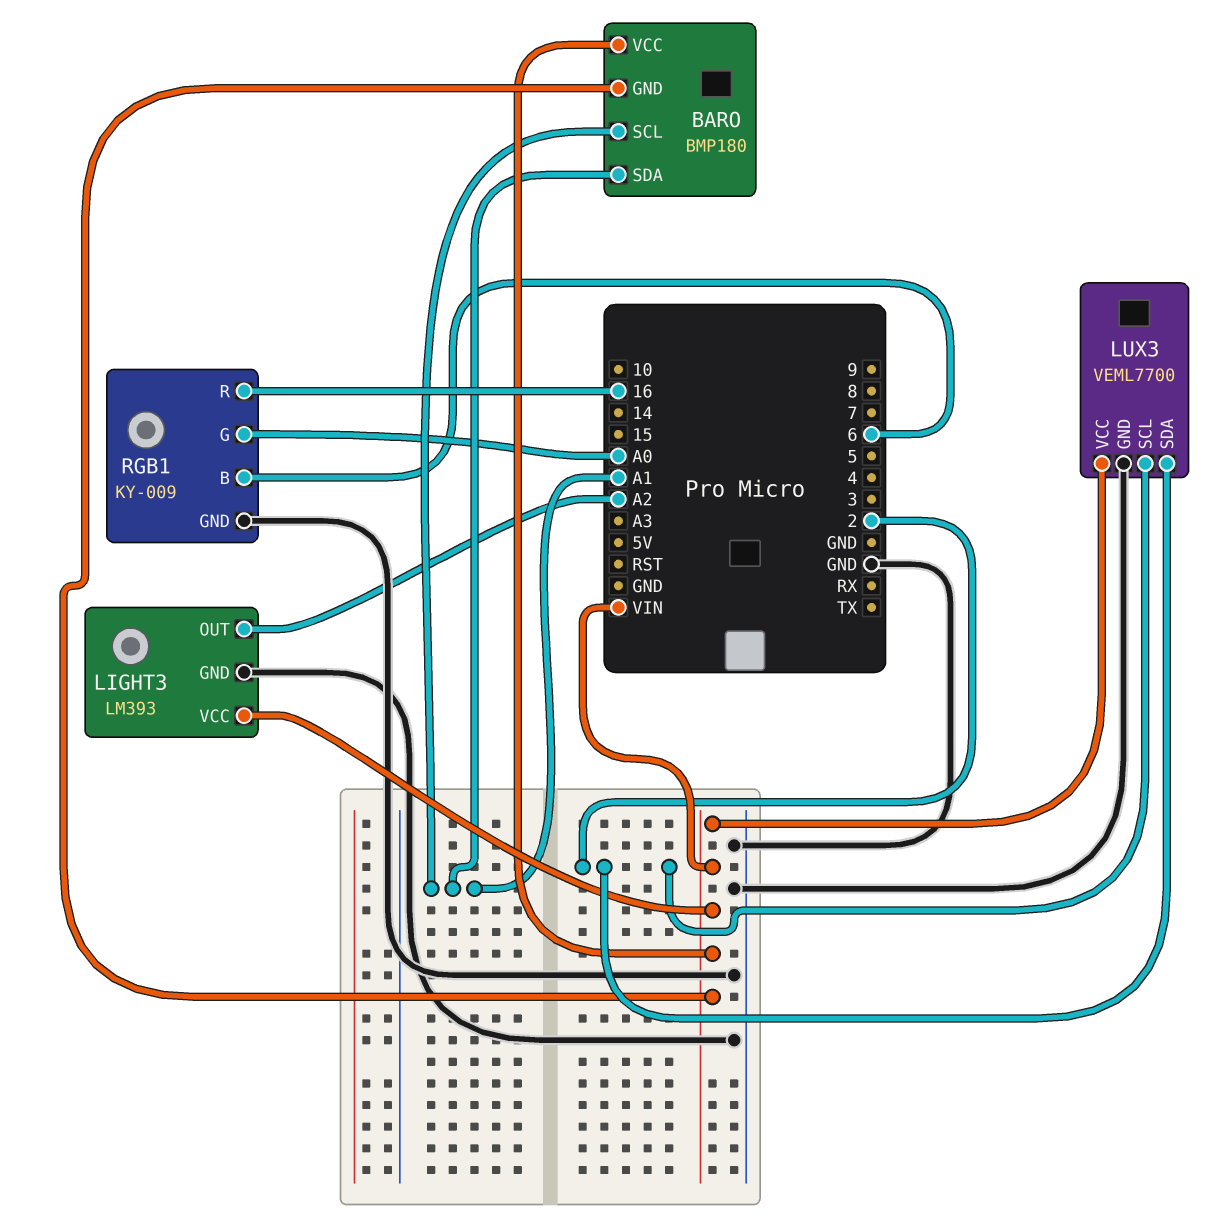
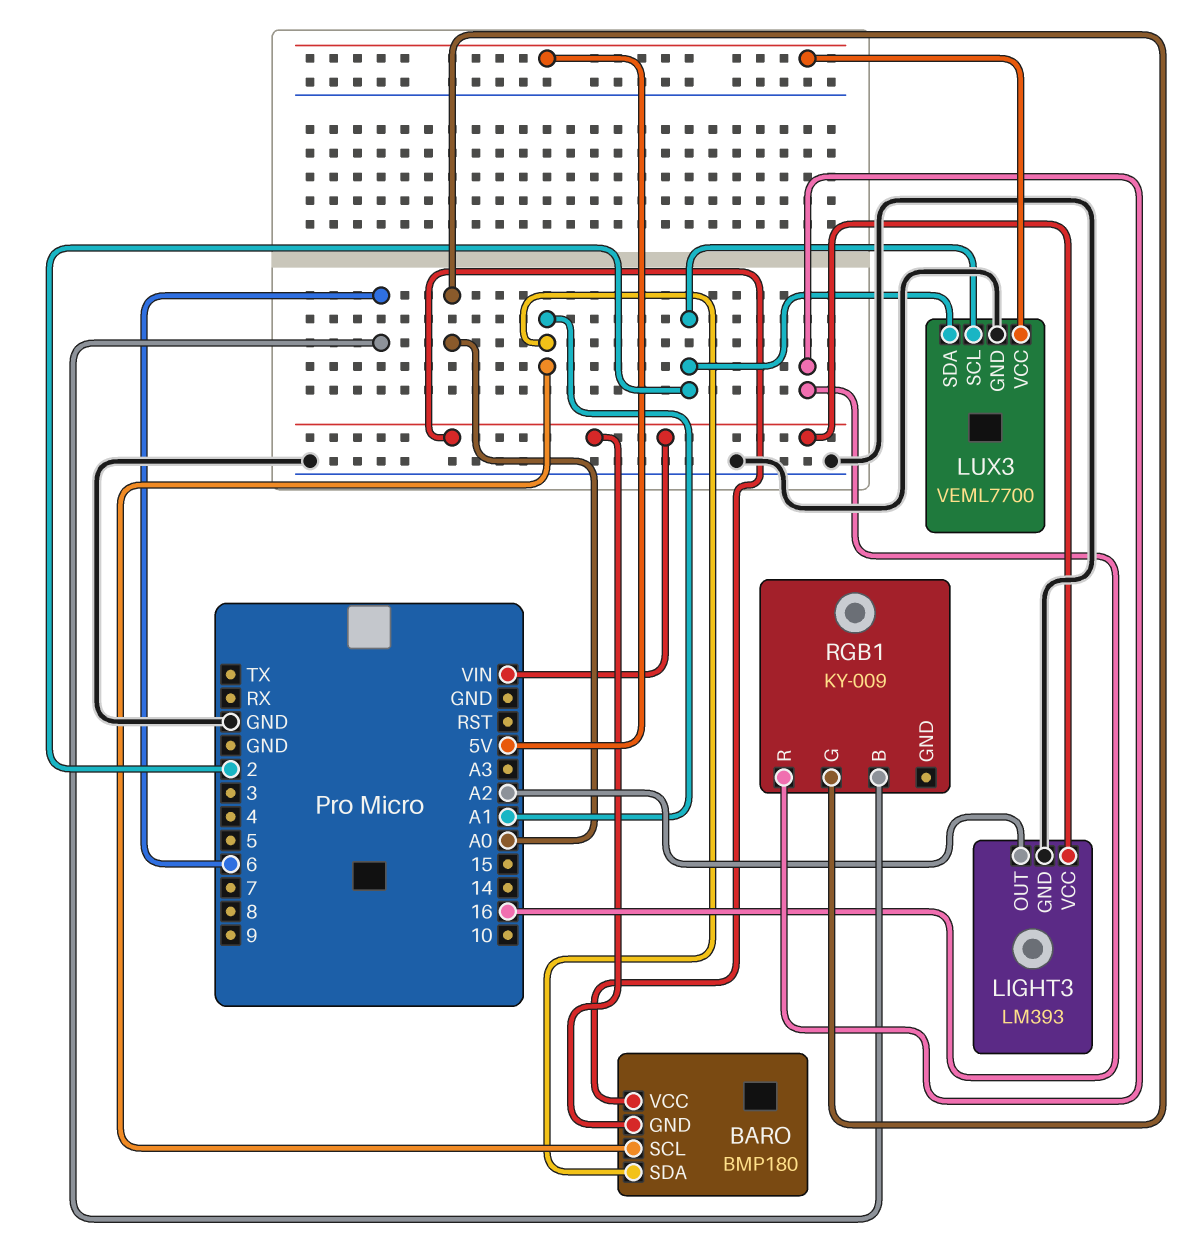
LUX3 pin VCC: VIN -> 5V
RGB1 pin GND: GND -> none

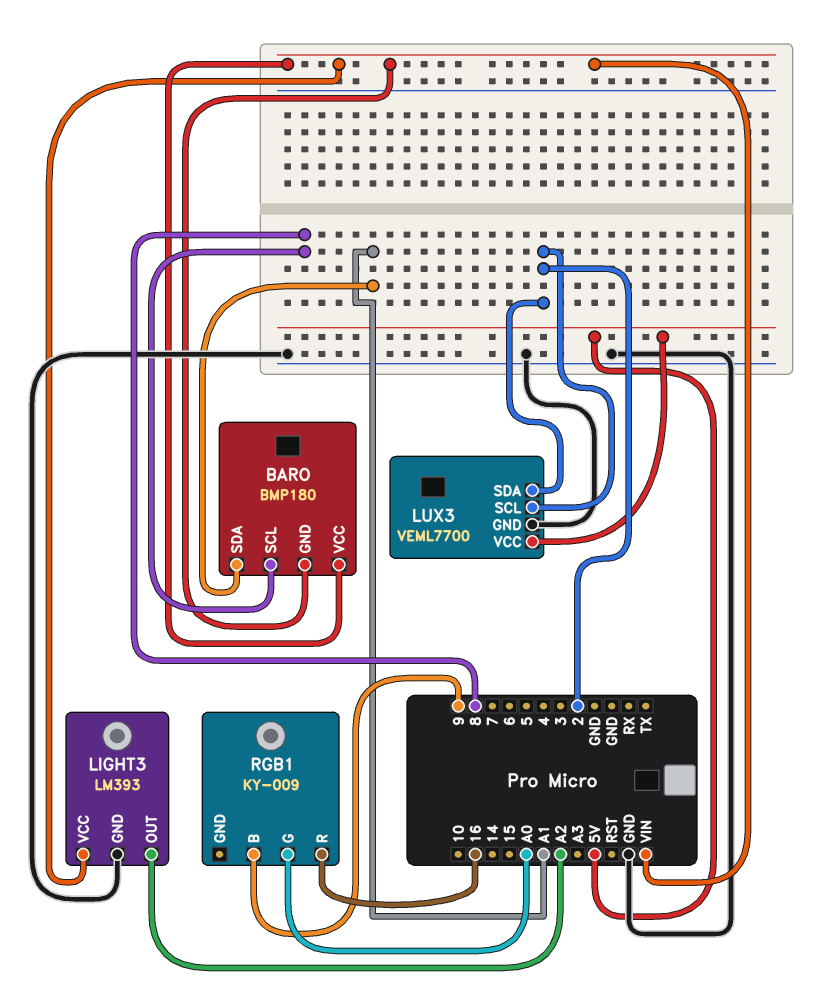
BARO pin SCL: A1 -> 8
RGB1 pin B: 6 -> 9

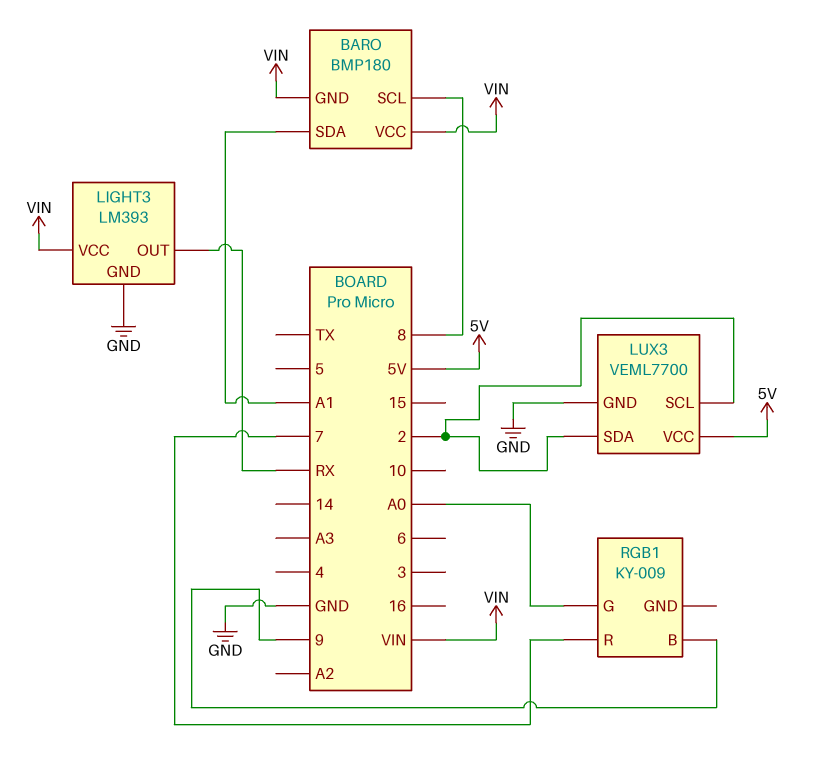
LIGHT3 pin OUT: A2 -> RX
RGB1 pin R: 16 -> 7

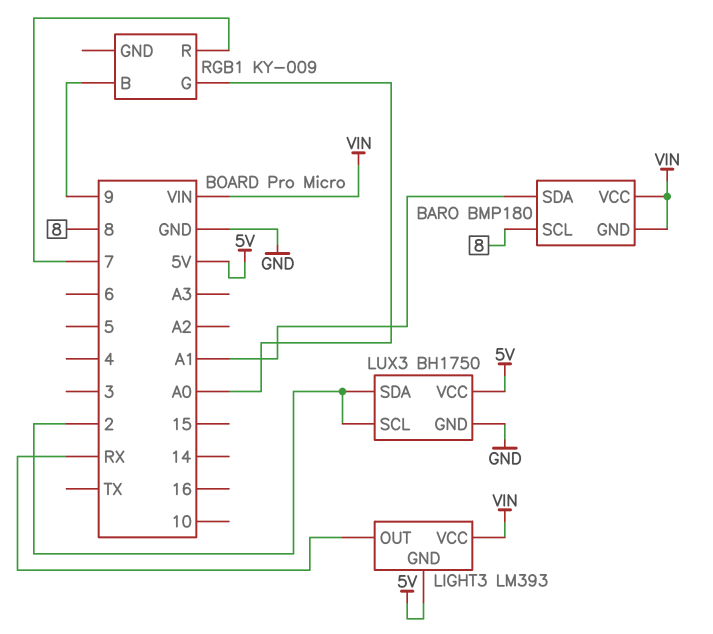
LIGHT3 pin GND: GND -> 5V
LUX3: VEML7700 -> BH1750

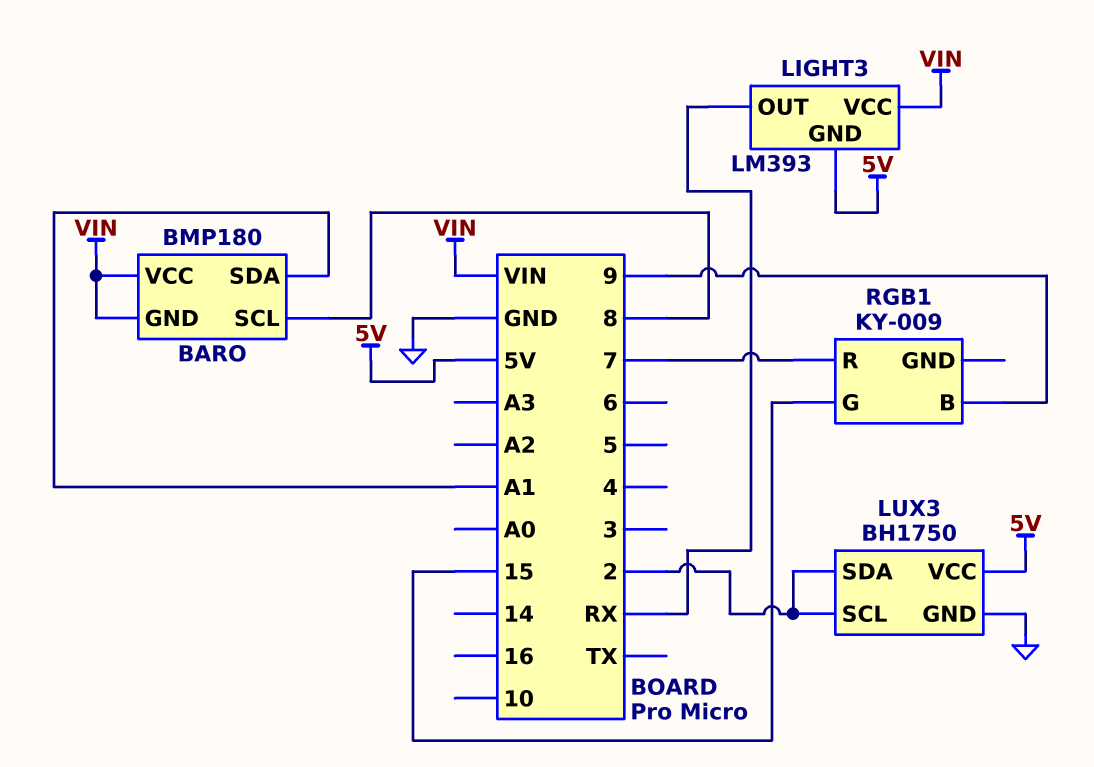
RGB1 pin G: A0 -> 15

